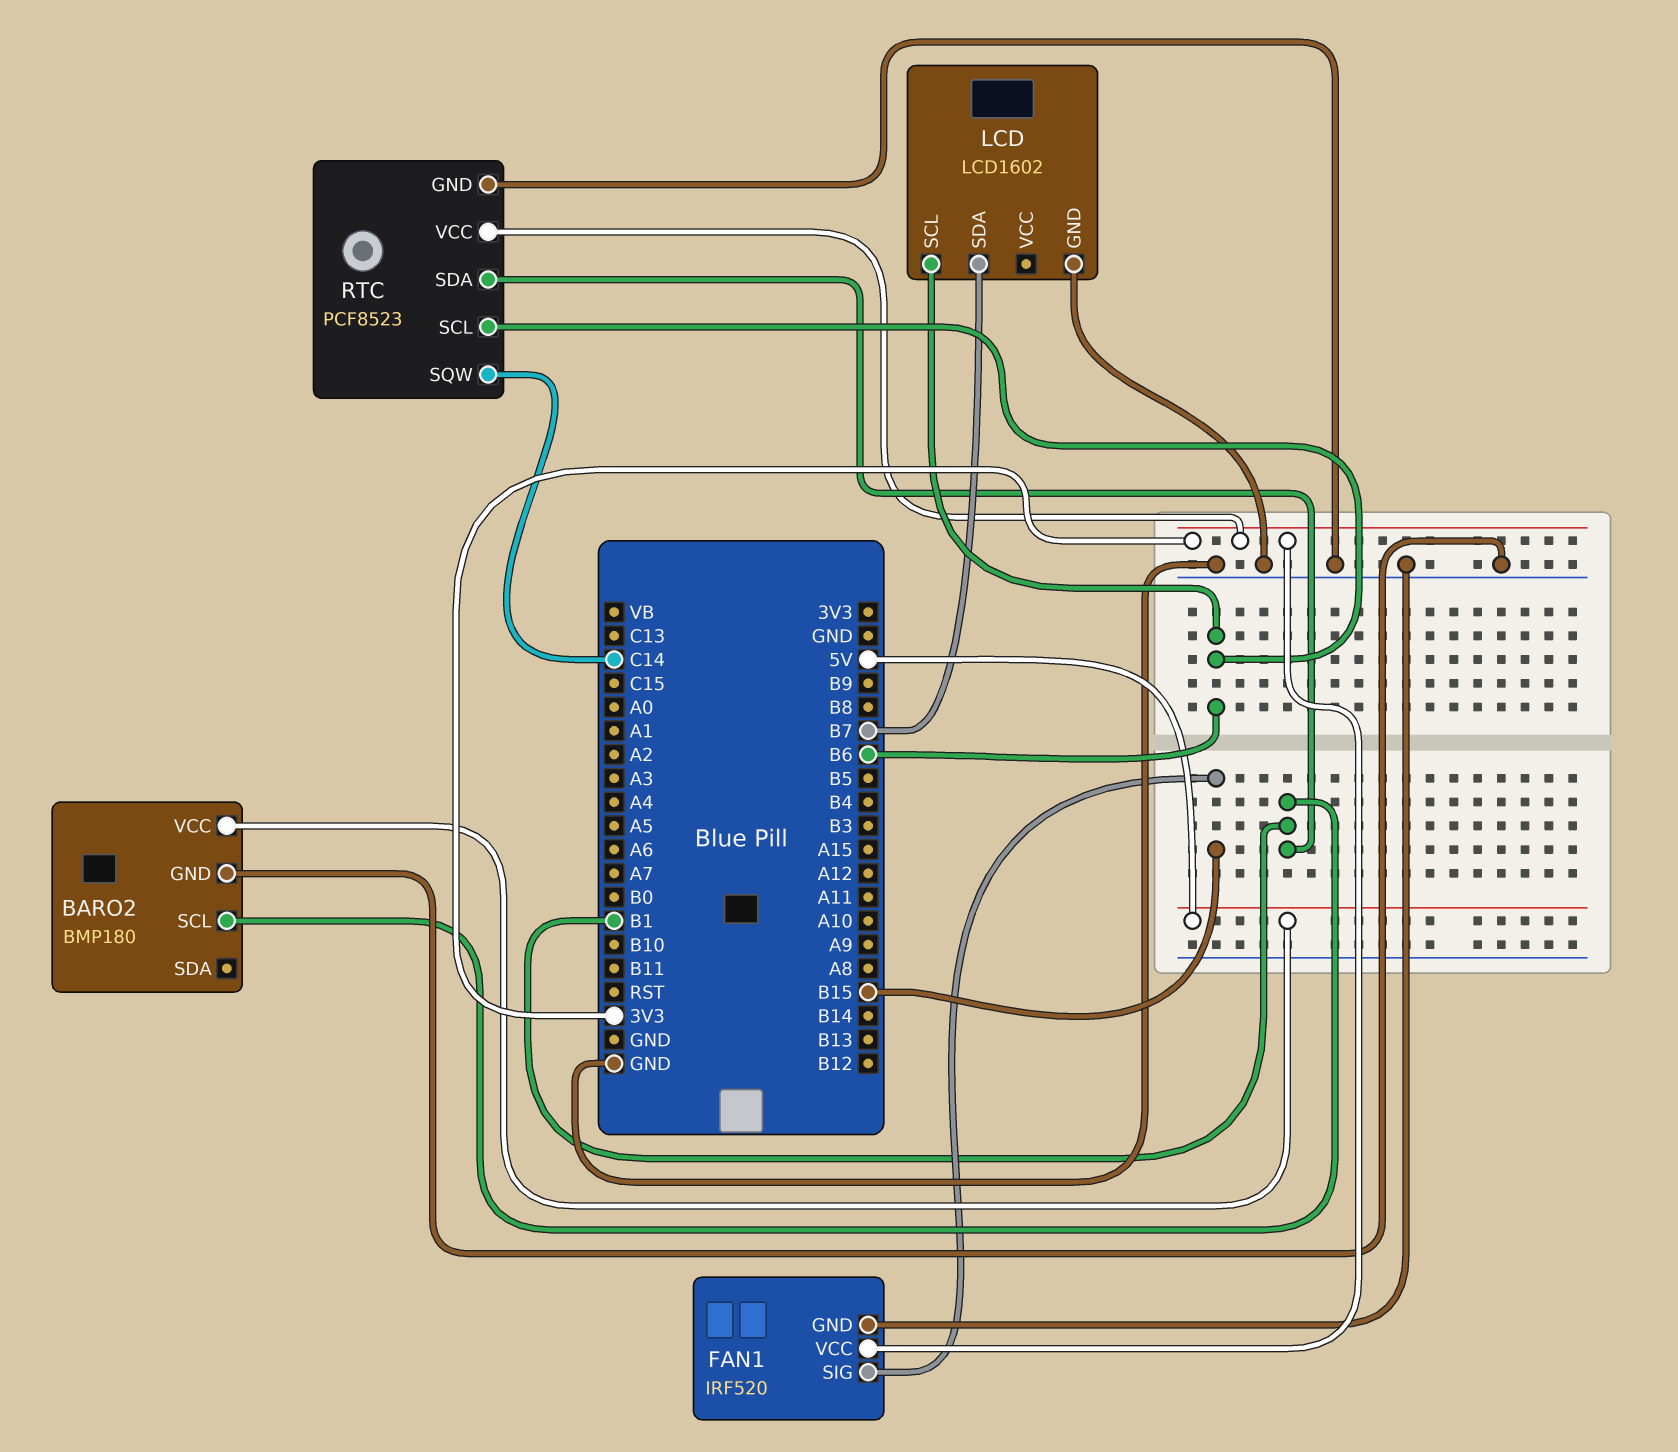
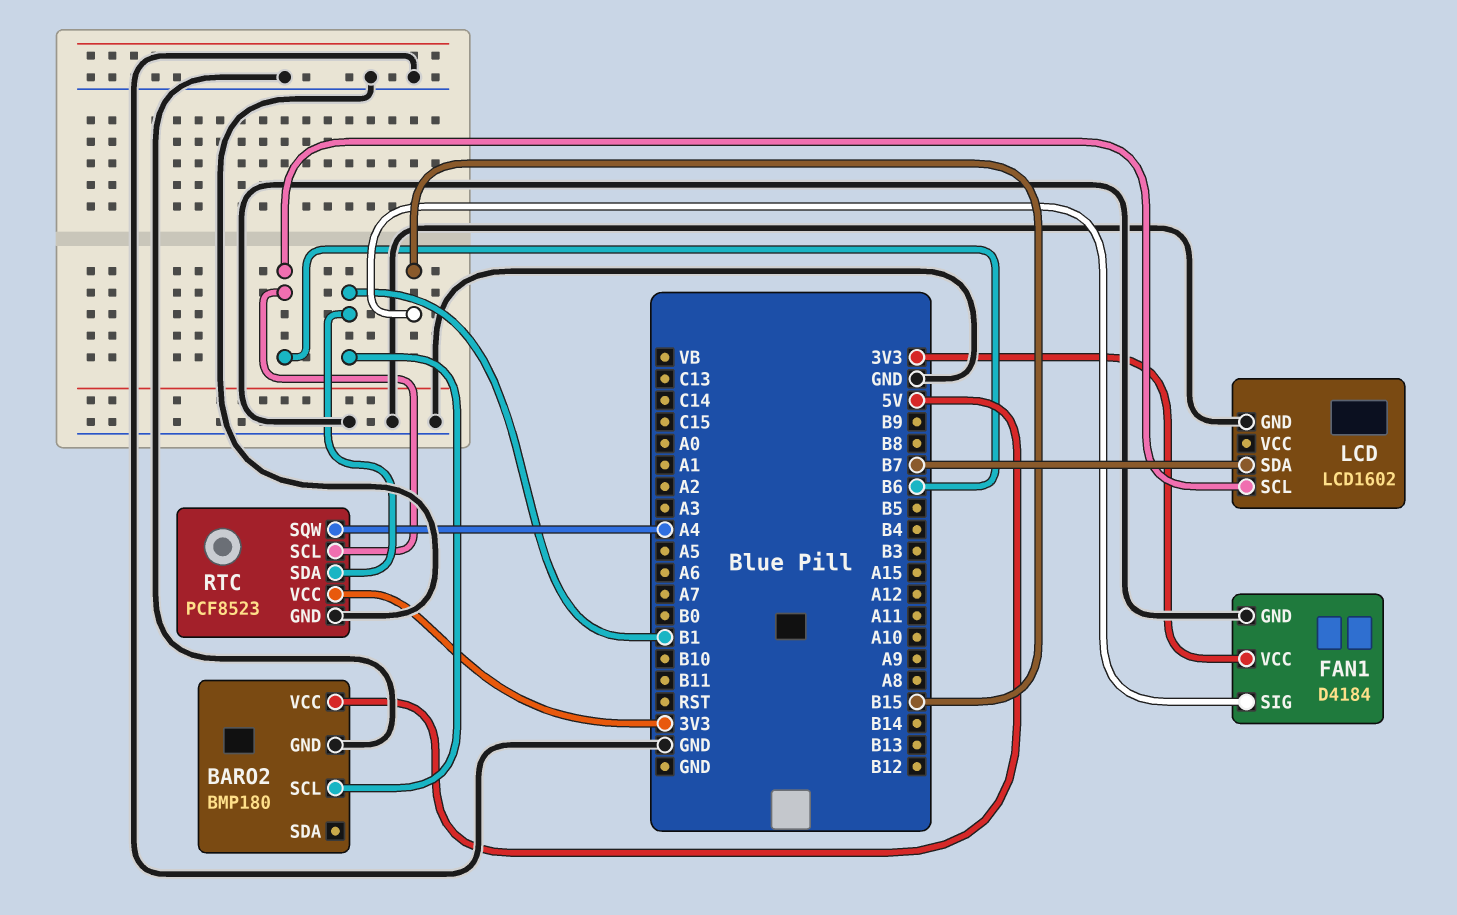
FAN1: IRF520 -> D4184
RTC pin SQW: C14 -> A4

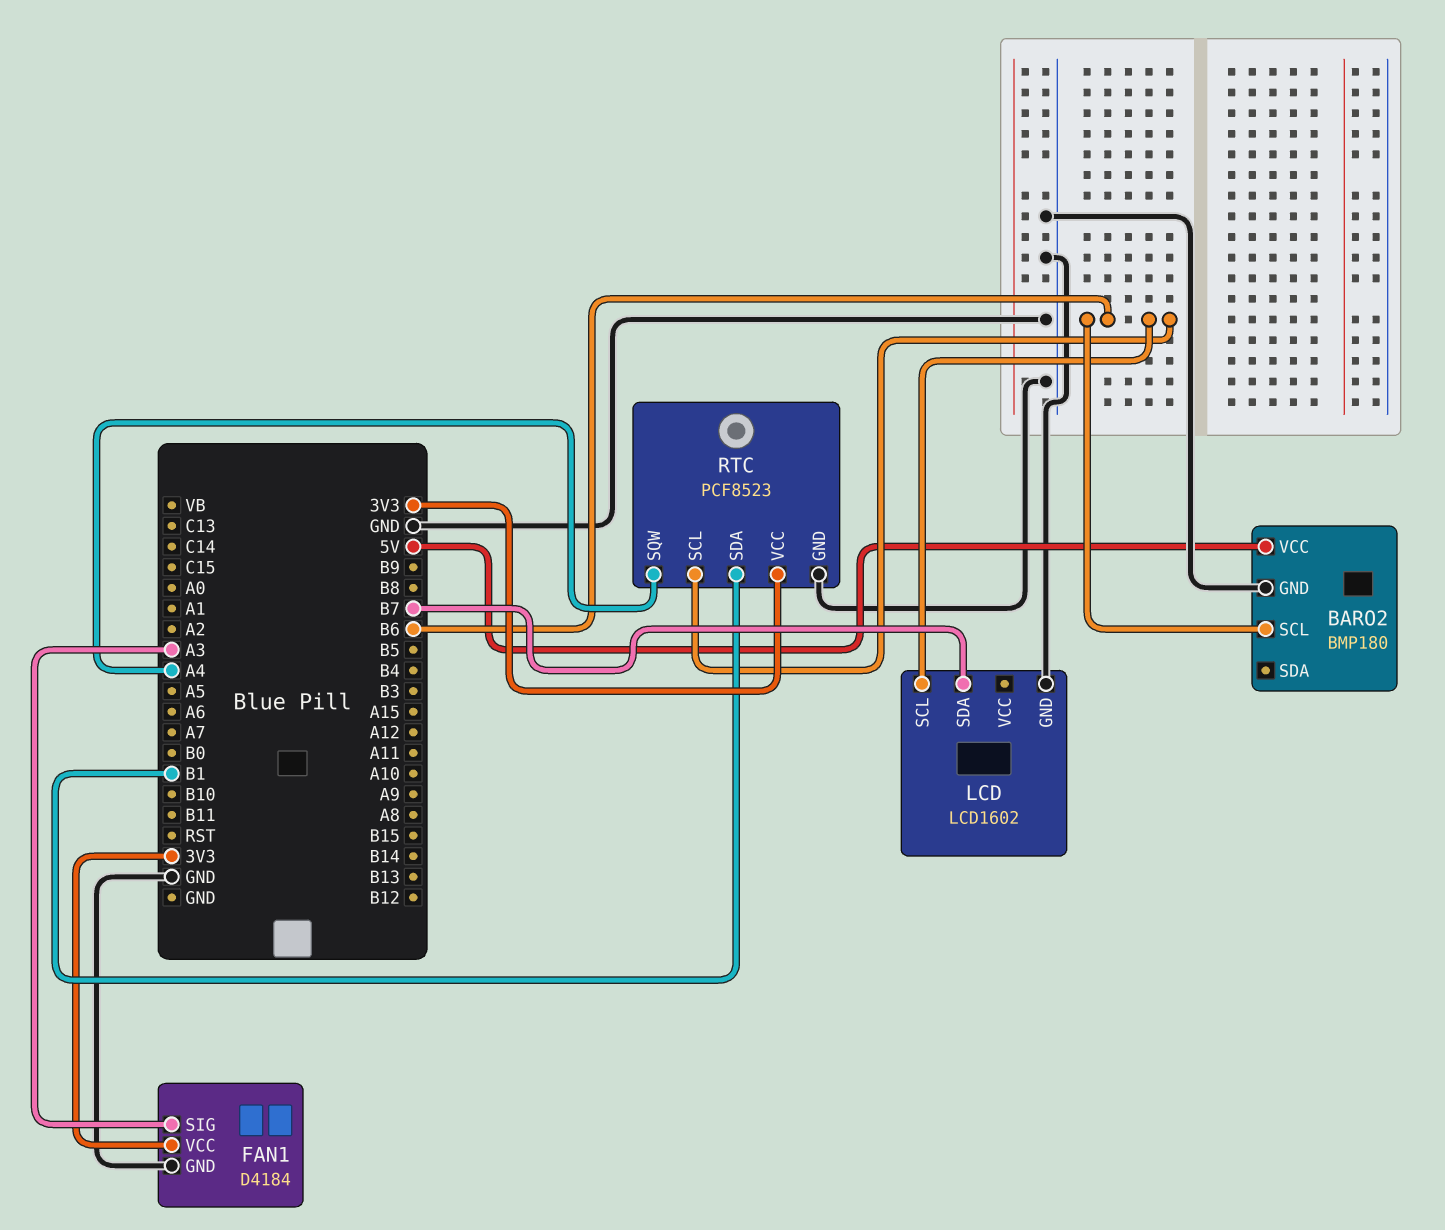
BARO2 pin SCL: B1 -> B6
FAN1 pin SIG: B15 -> A3

